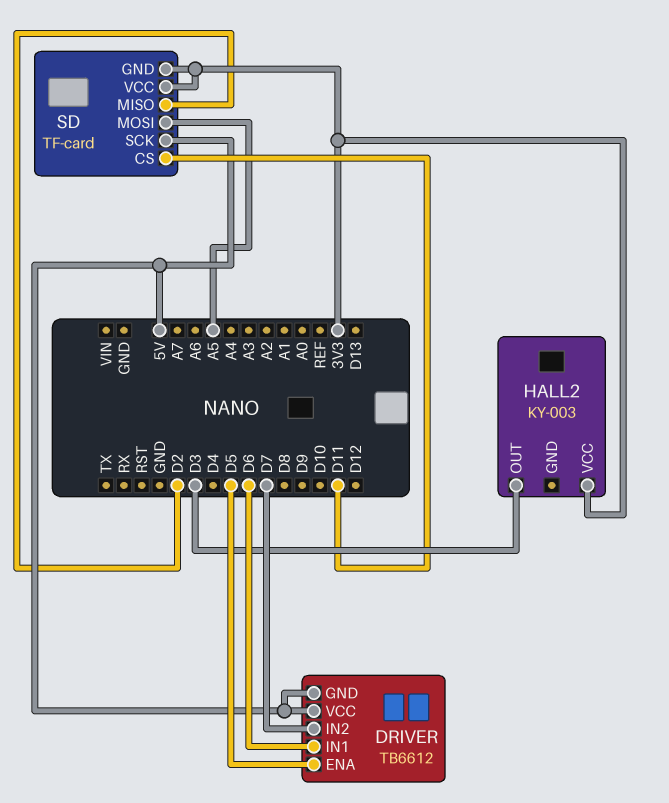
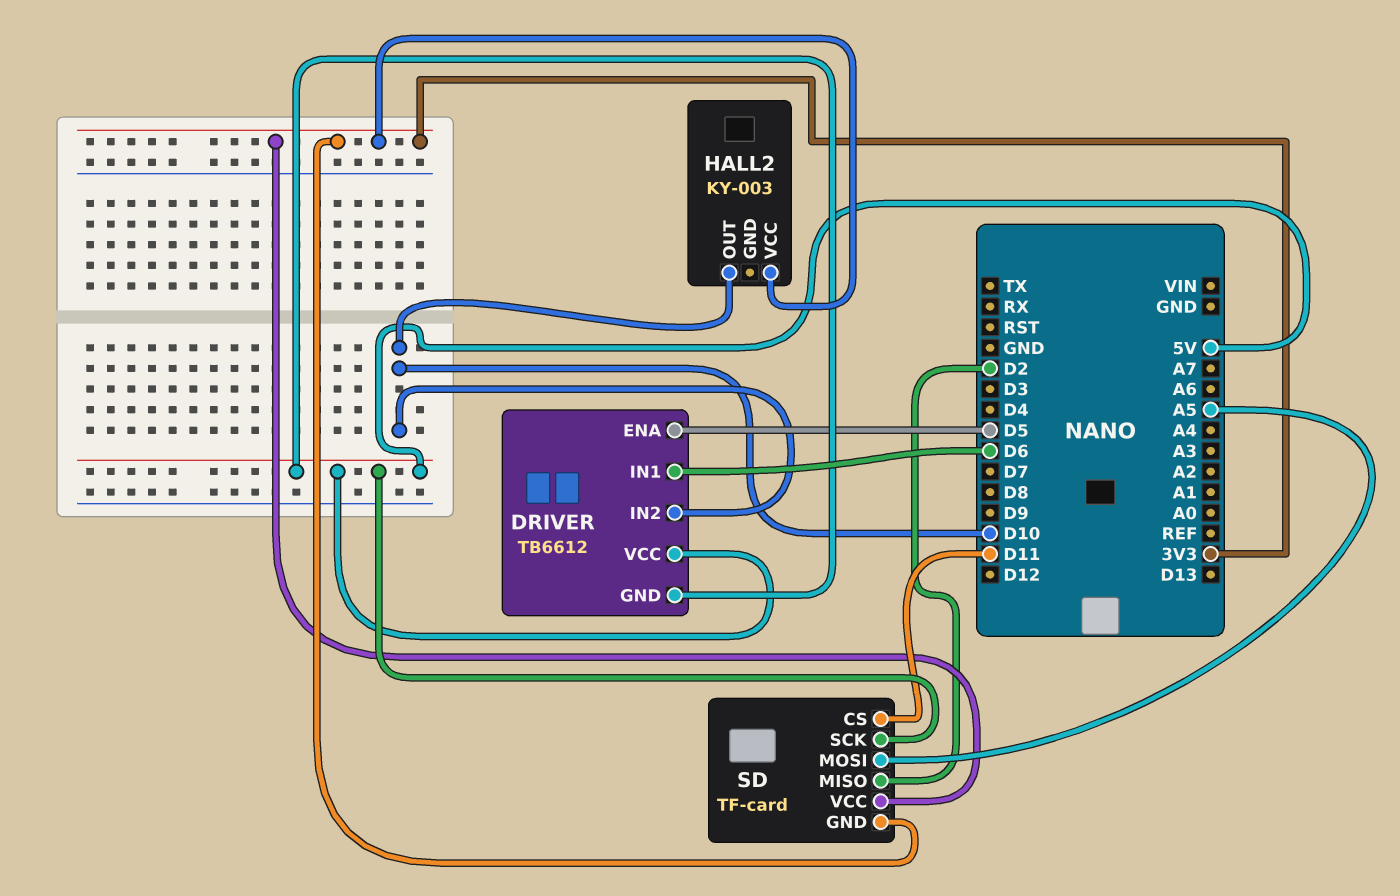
DRIVER pin IN2: D7 -> D10
HALL2 pin OUT: D3 -> D10

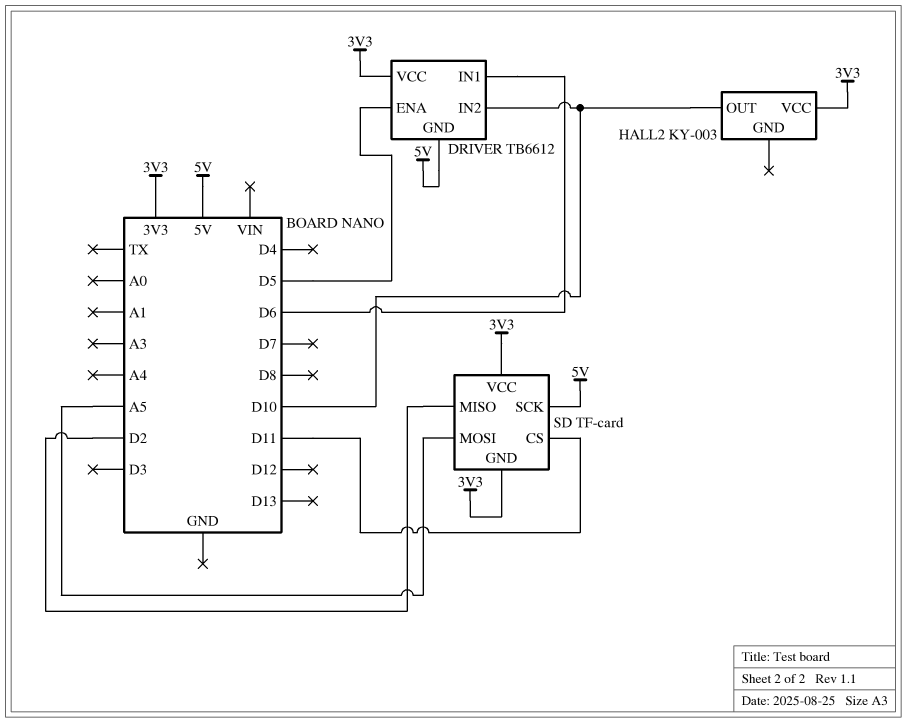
DRIVER pin VCC: 5V -> 3V3

